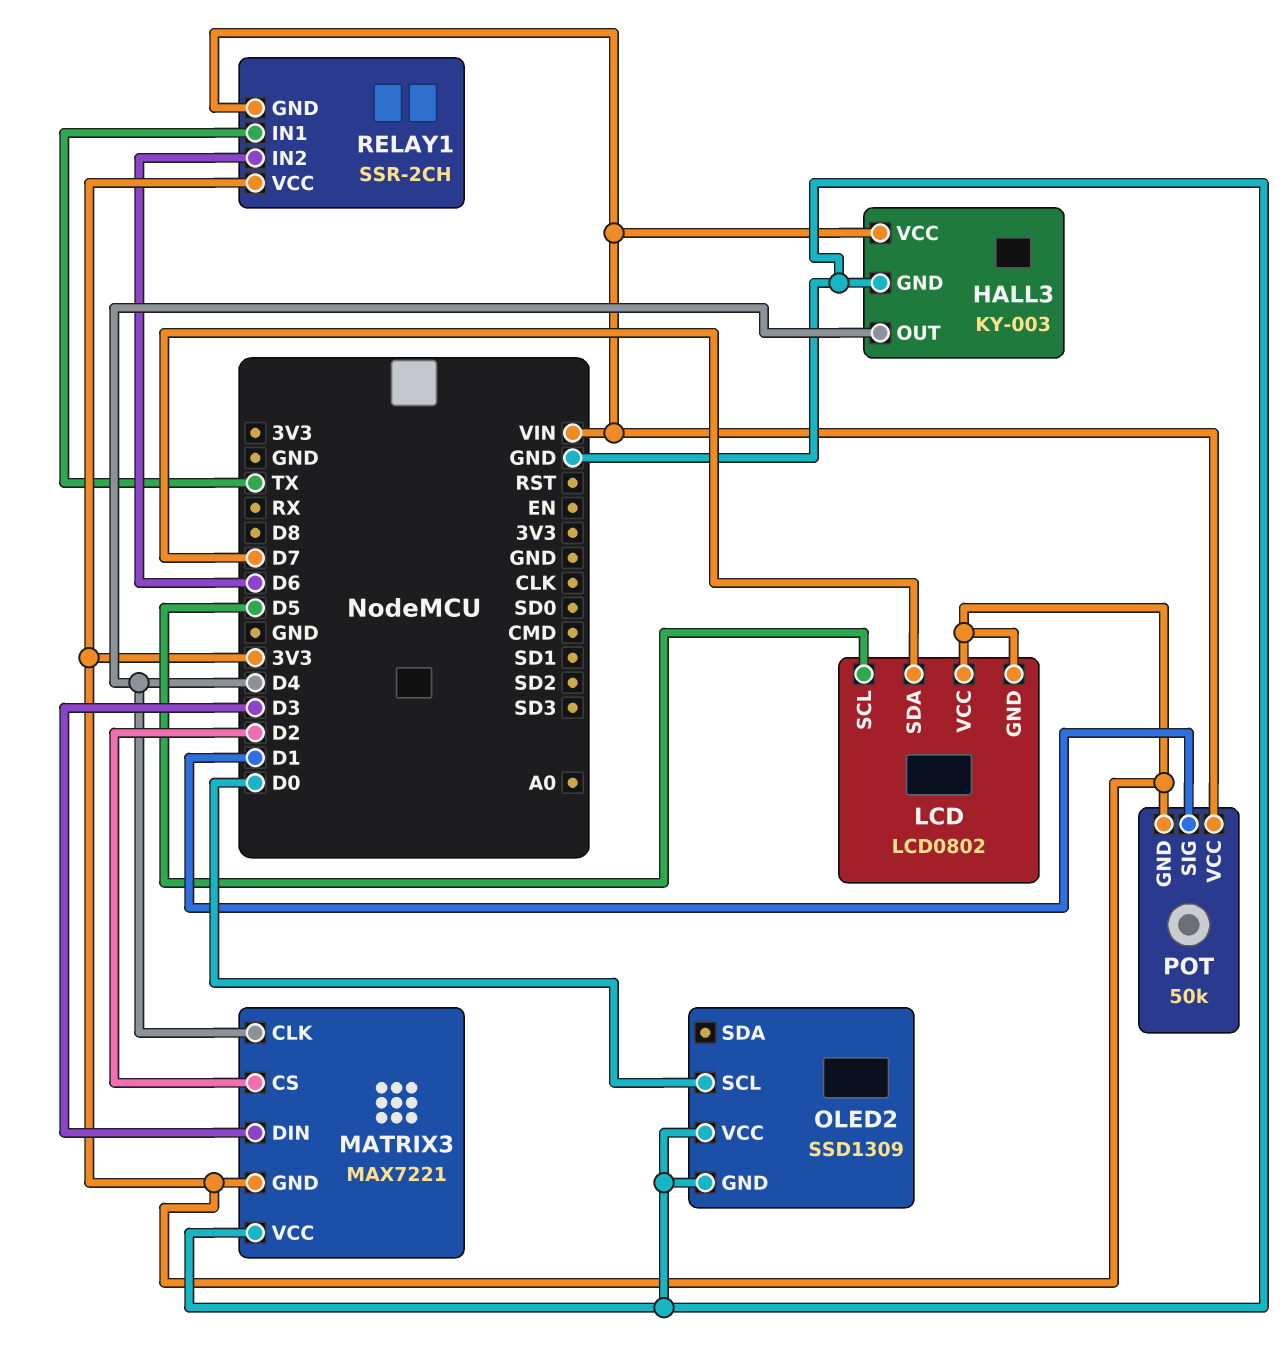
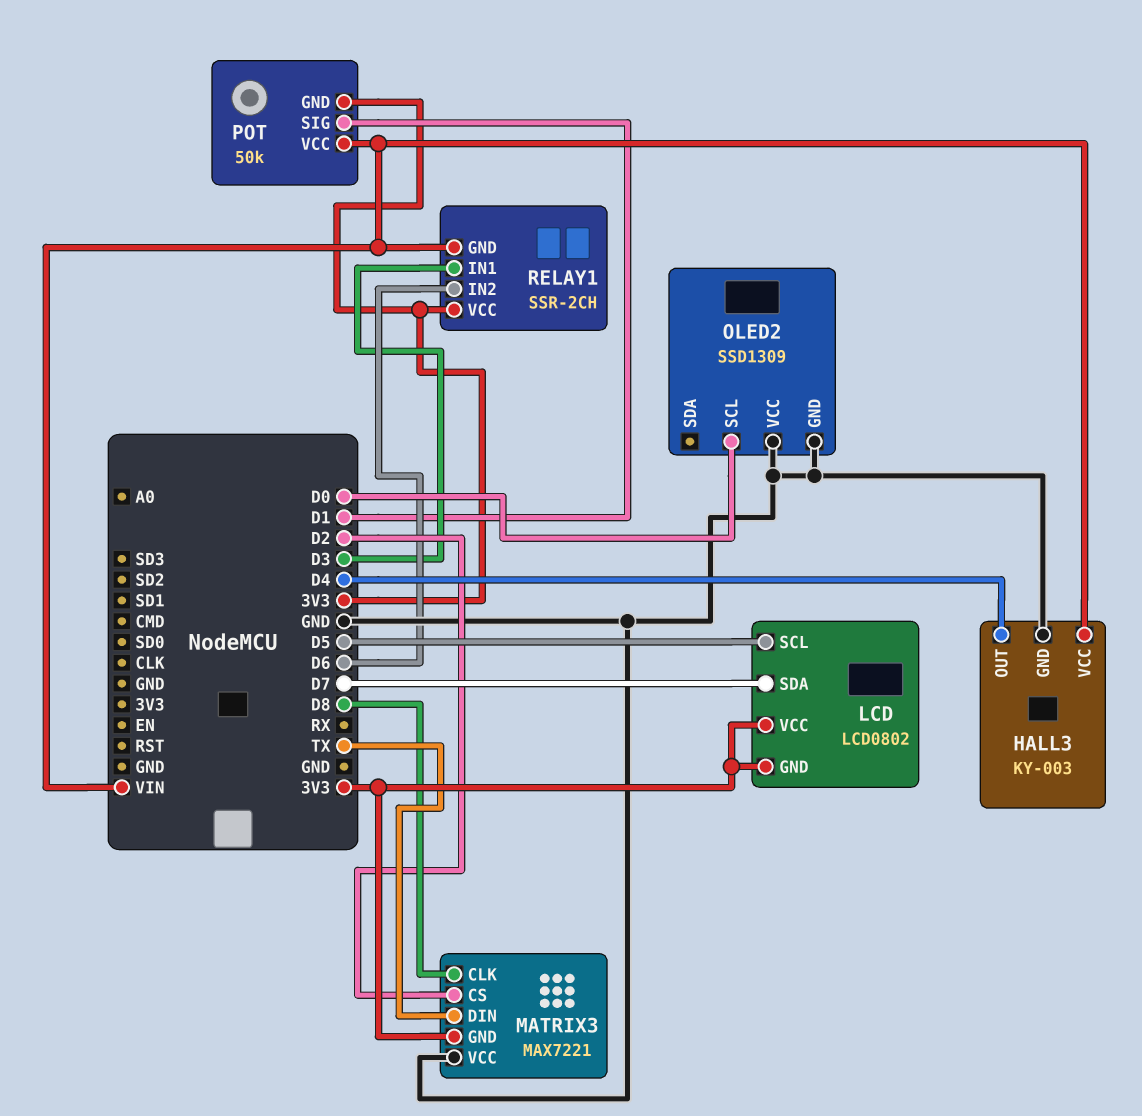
MATRIX3 pin CLK: D4 -> D8
MATRIX3 pin DIN: D3 -> TX
RELAY1 pin IN1: TX -> D3

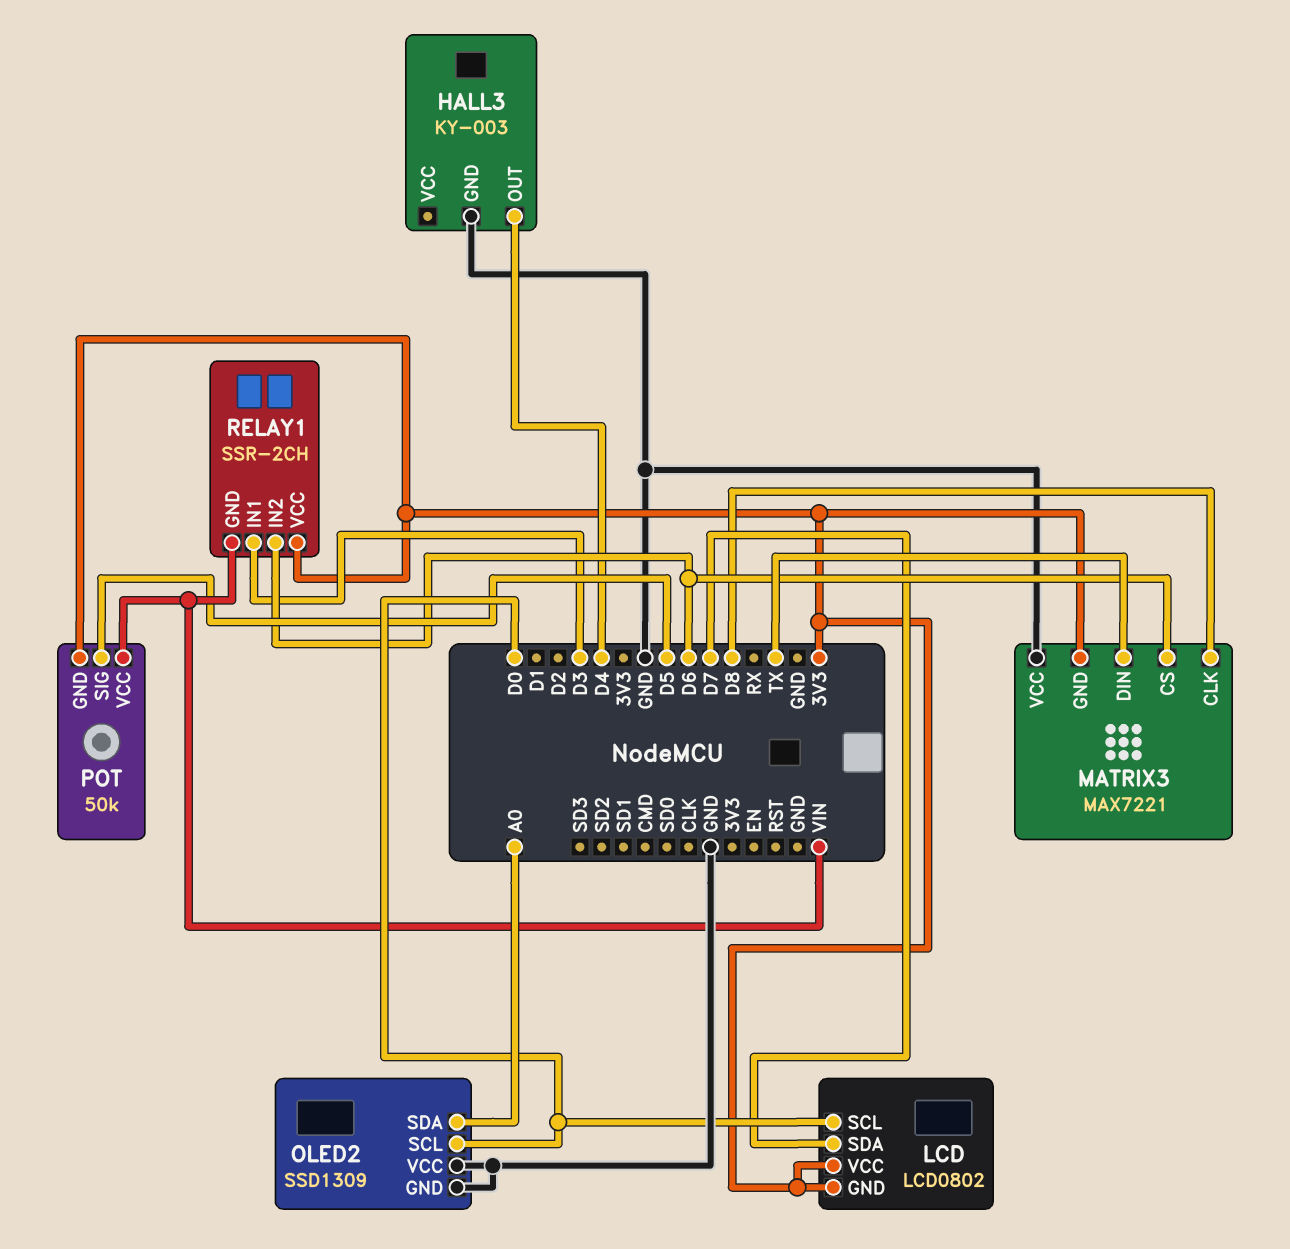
HALL3 pin VCC: VIN -> none
LCD pin SCL: D5 -> D0
MATRIX3 pin CS: D2 -> D6
OLED2 pin SDA: none -> A0
POT pin SIG: D1 -> D5

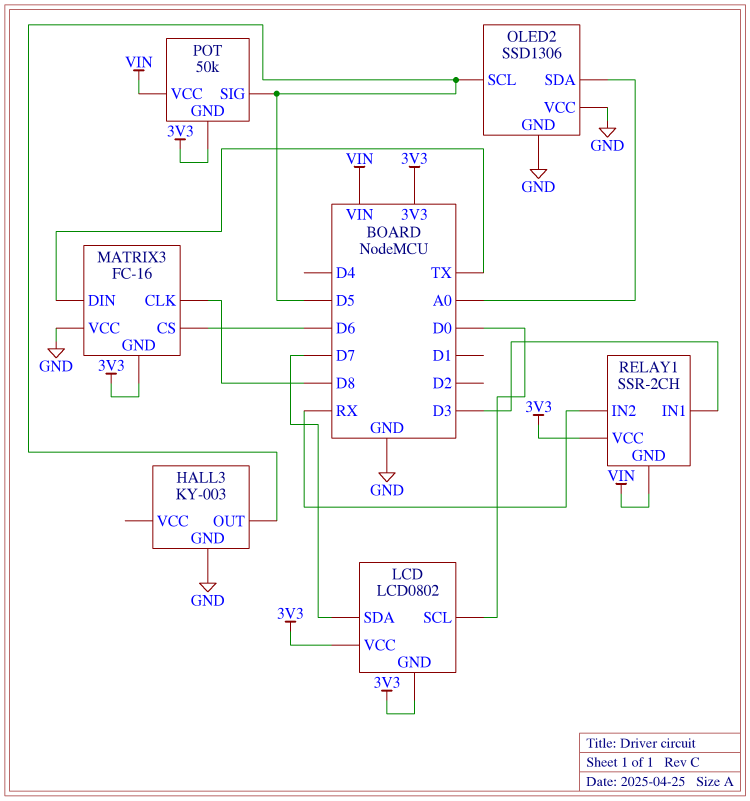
HALL3 pin OUT: D4 -> D5
MATRIX3: MAX7221 -> FC-16
OLED2: SSD1309 -> SSD1306
OLED2 pin SCL: D0 -> D5
RELAY1 pin IN2: D6 -> RX

